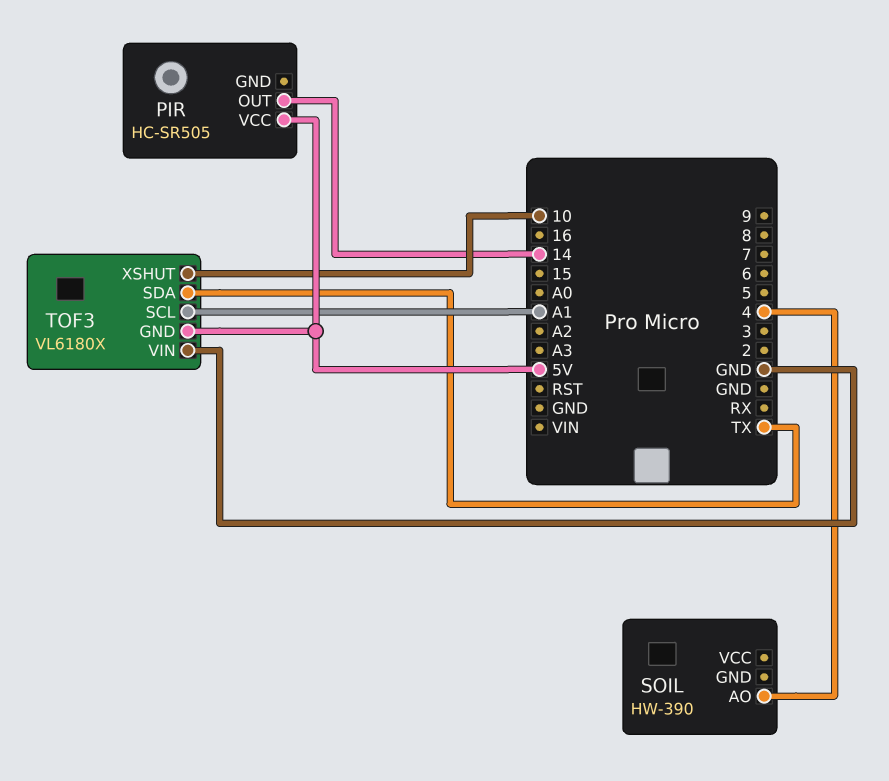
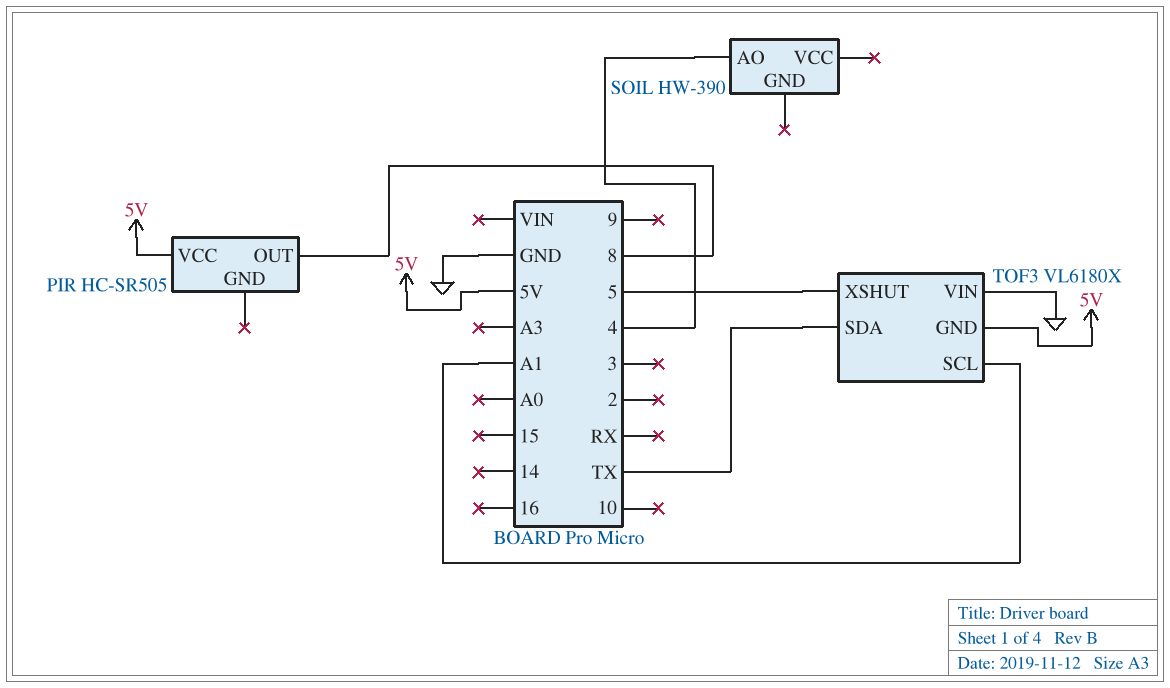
PIR pin OUT: 14 -> 8
TOF3 pin XSHUT: 10 -> 5

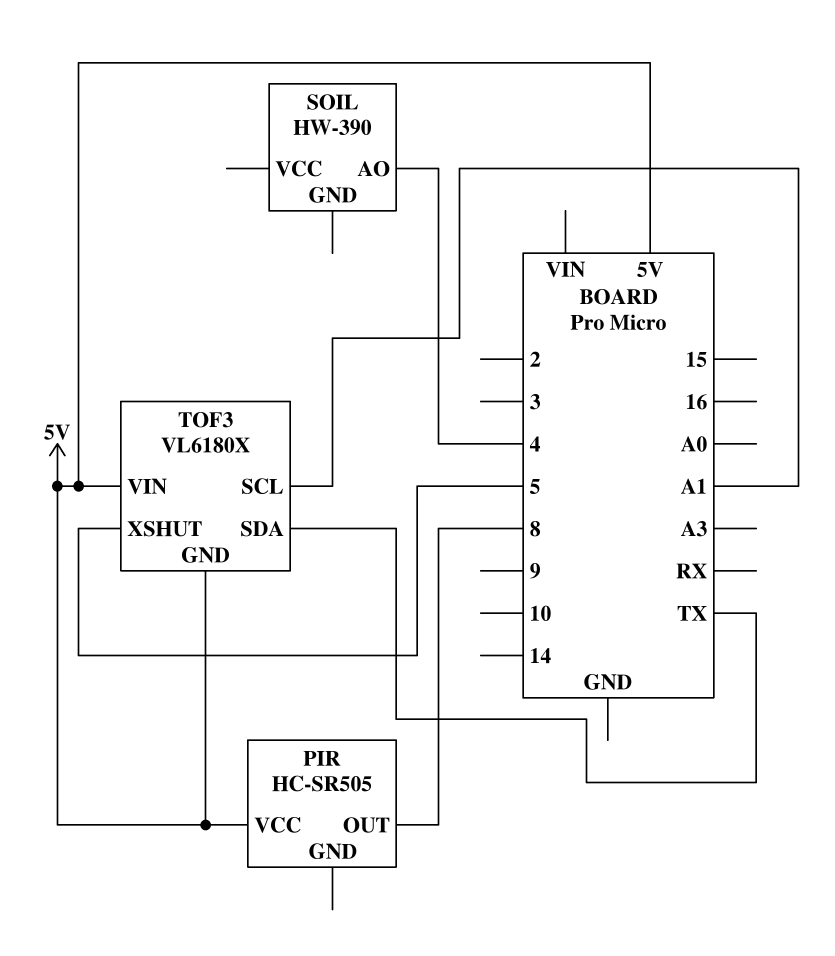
TOF3 pin VIN: GND -> 5V

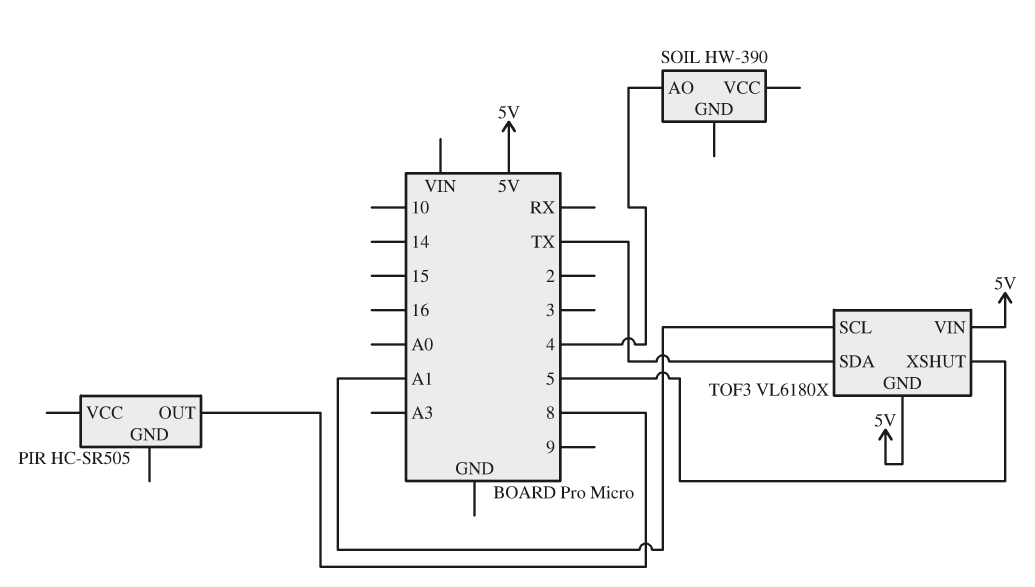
PIR pin VCC: 5V -> none

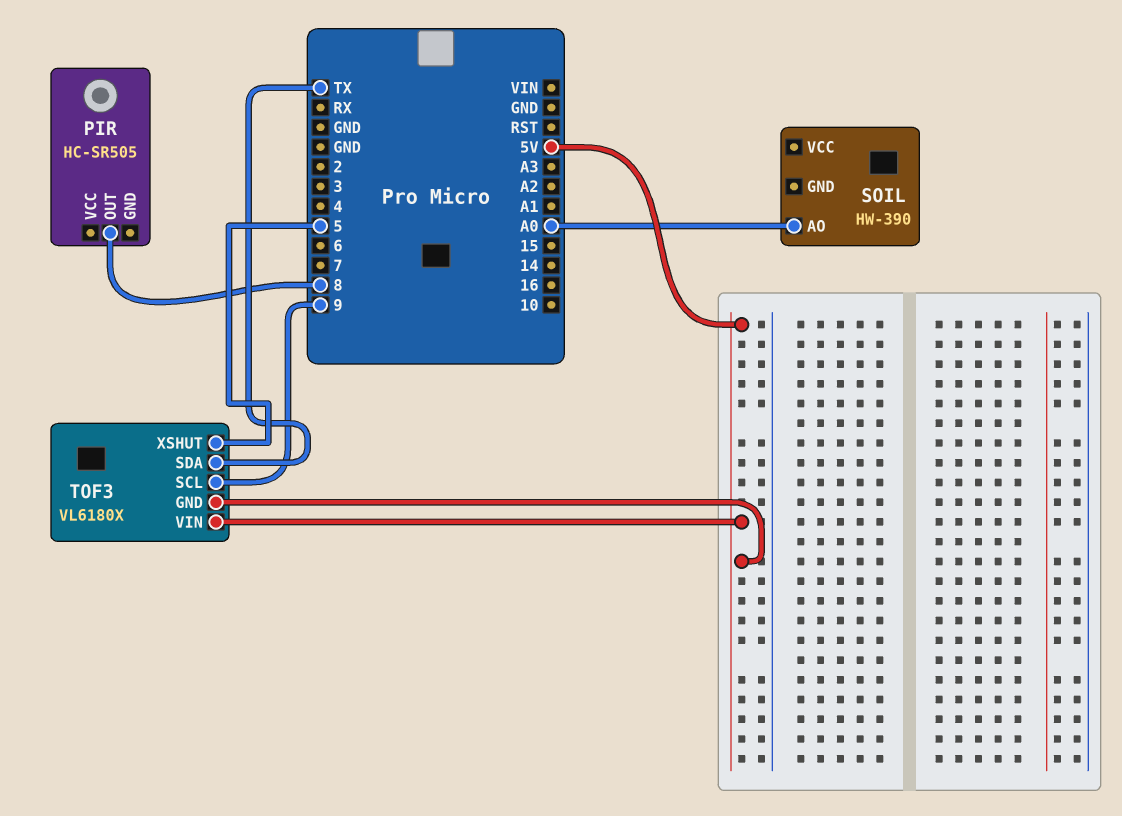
SOIL pin AO: 4 -> A0
TOF3 pin SCL: A1 -> 9

